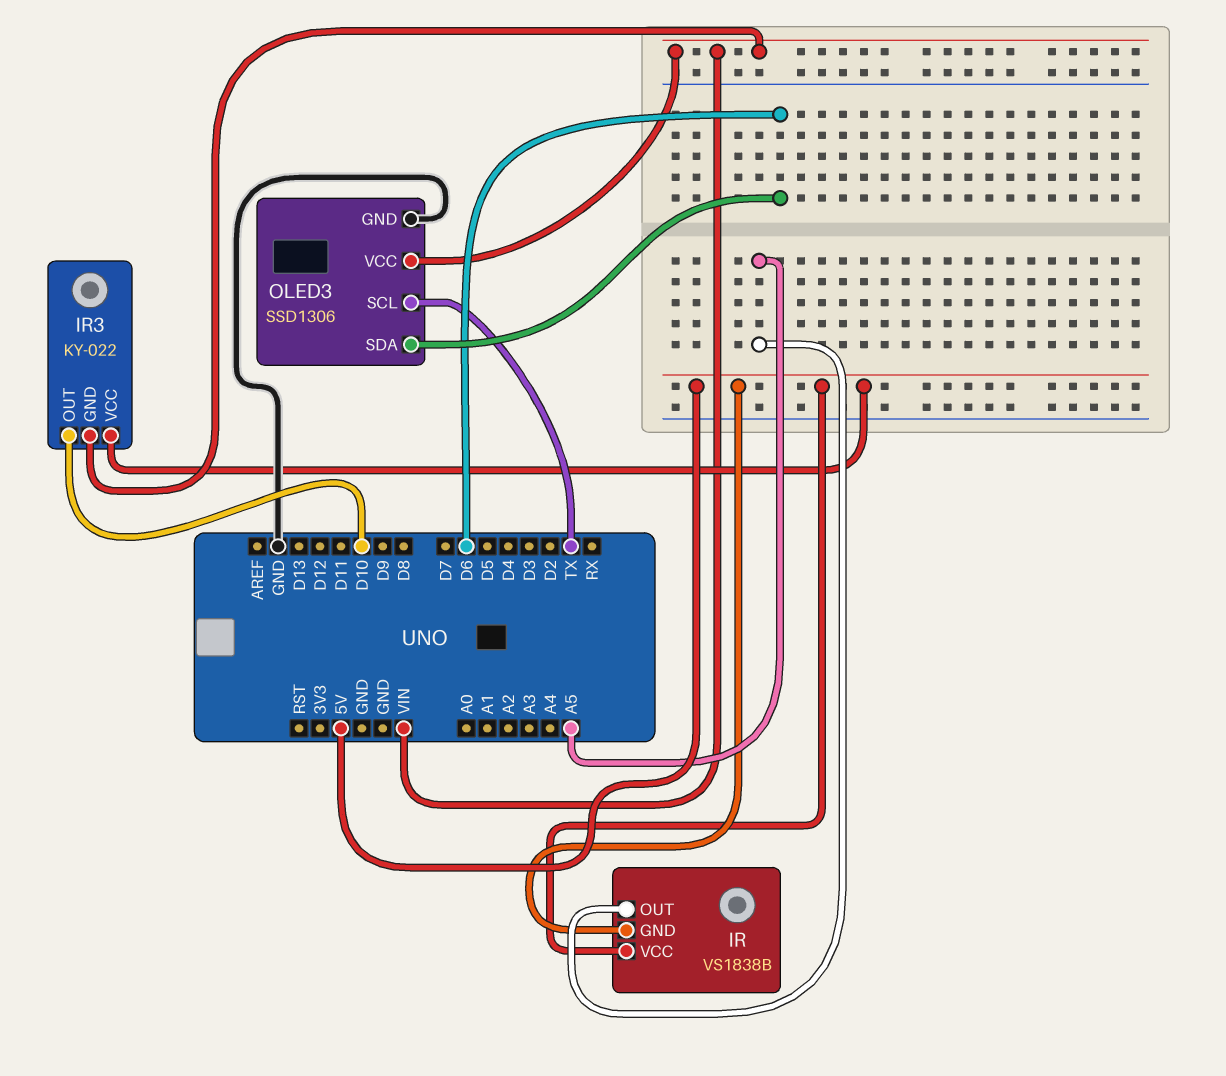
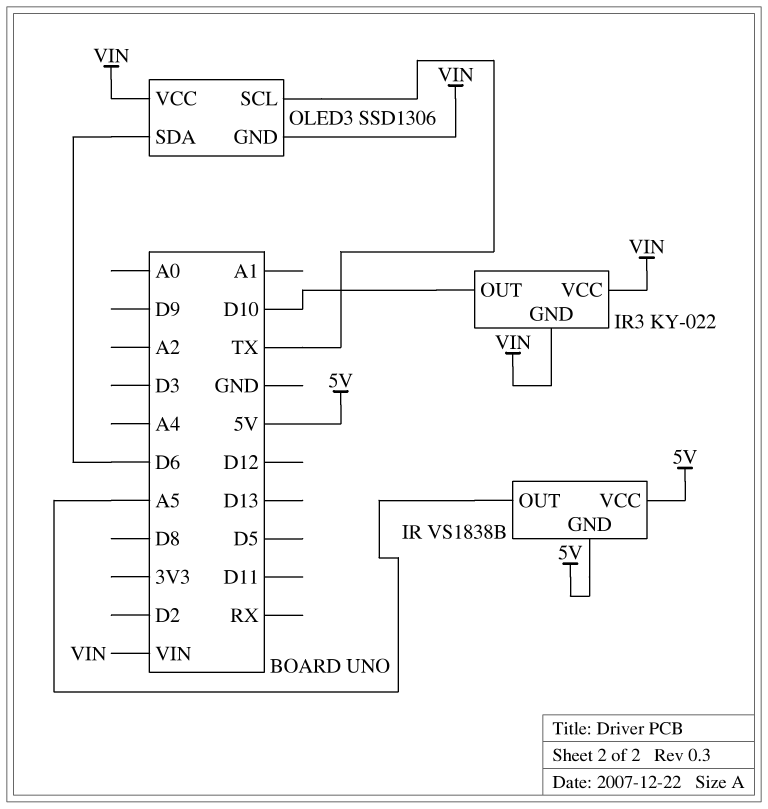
IR3 pin VCC: 5V -> VIN
OLED3 pin GND: GND -> VIN

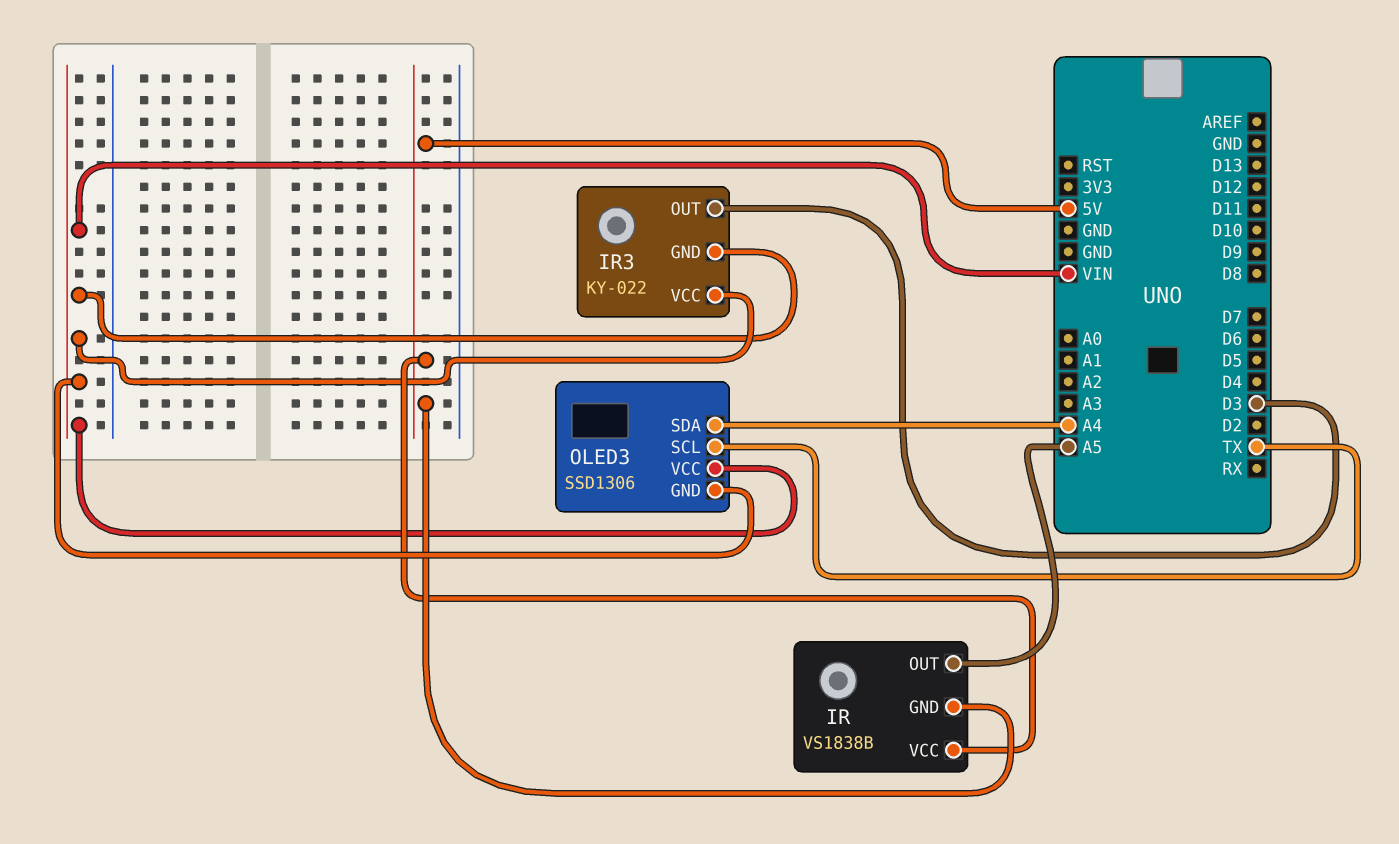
IR3 pin OUT: D10 -> D3
OLED3 pin SDA: D6 -> A4

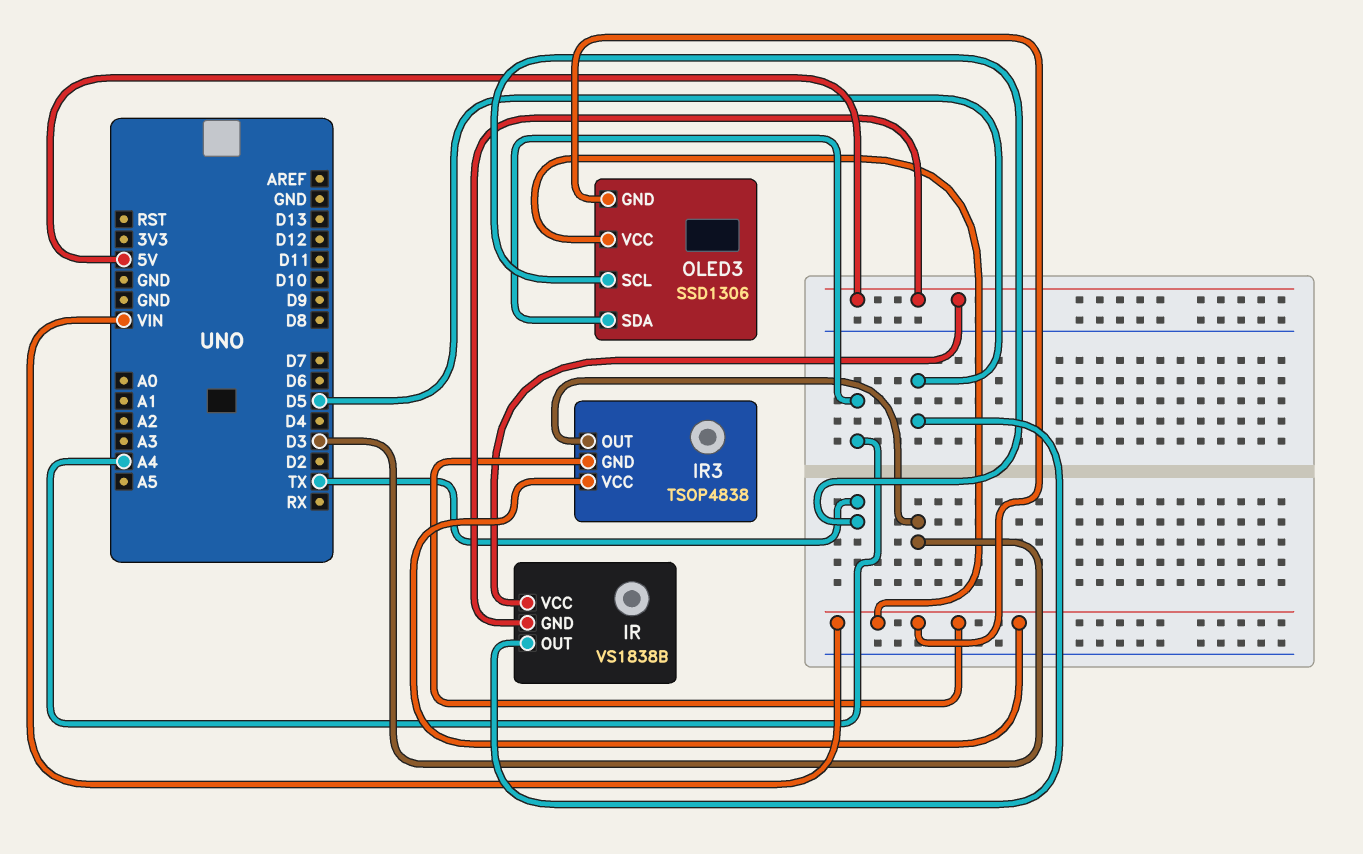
IR pin OUT: A5 -> D5
IR3: KY-022 -> TSOP4838

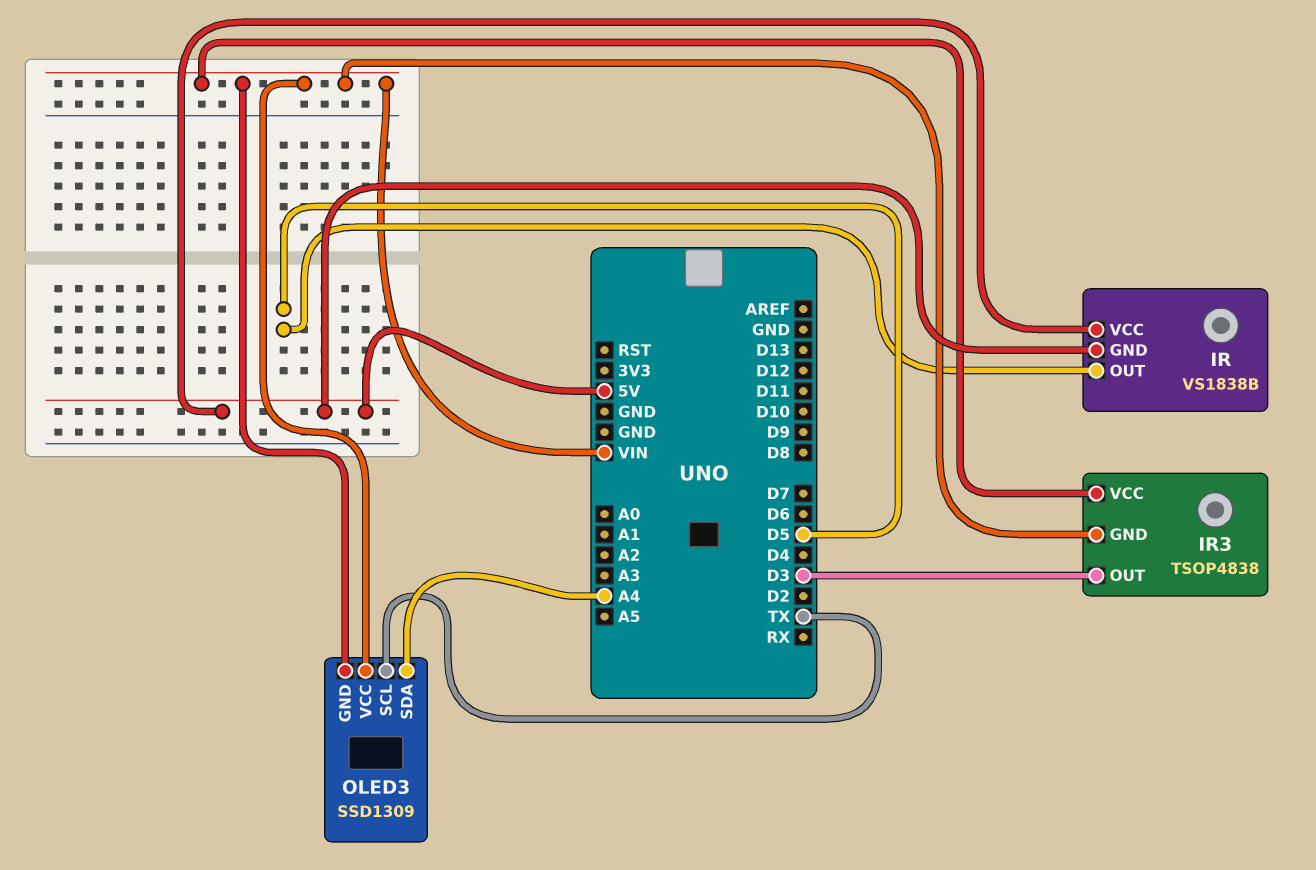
OLED3: SSD1306 -> SSD1309

